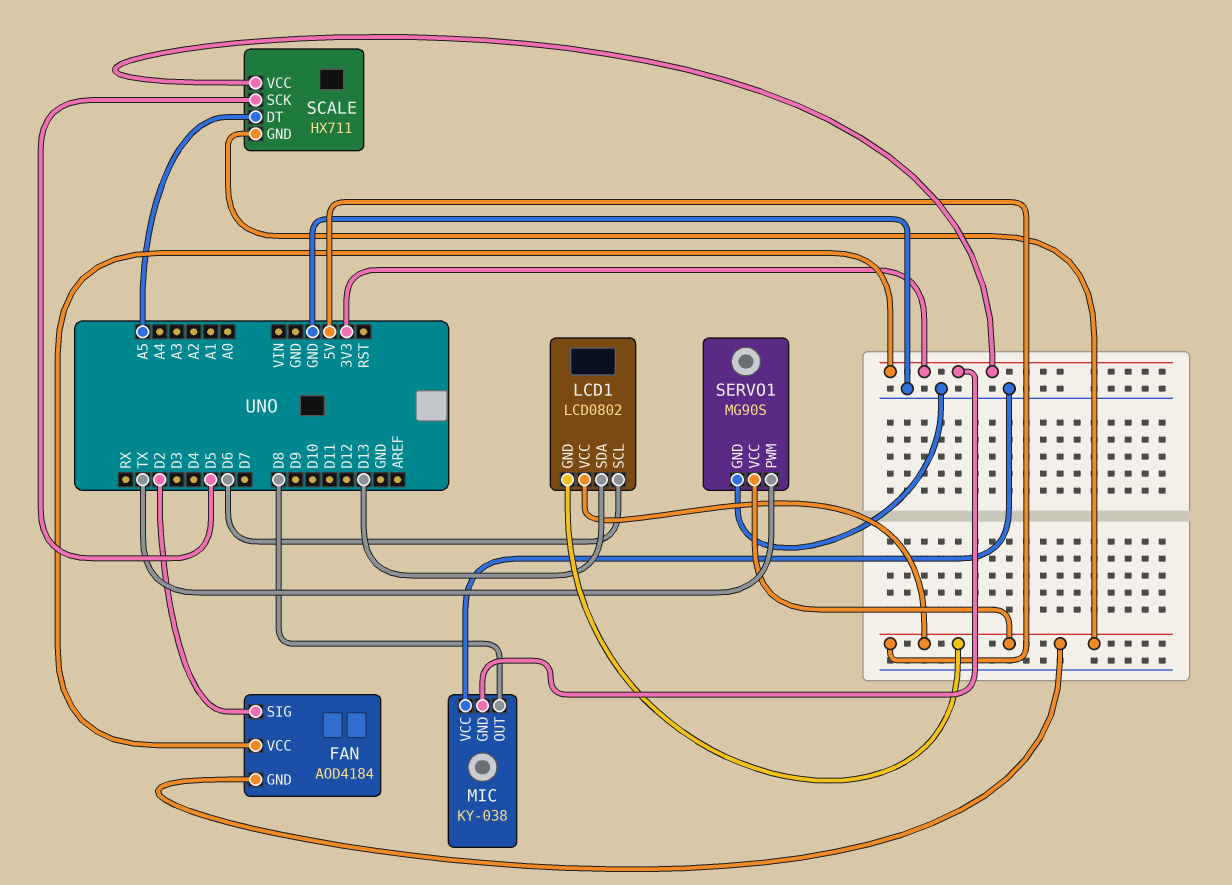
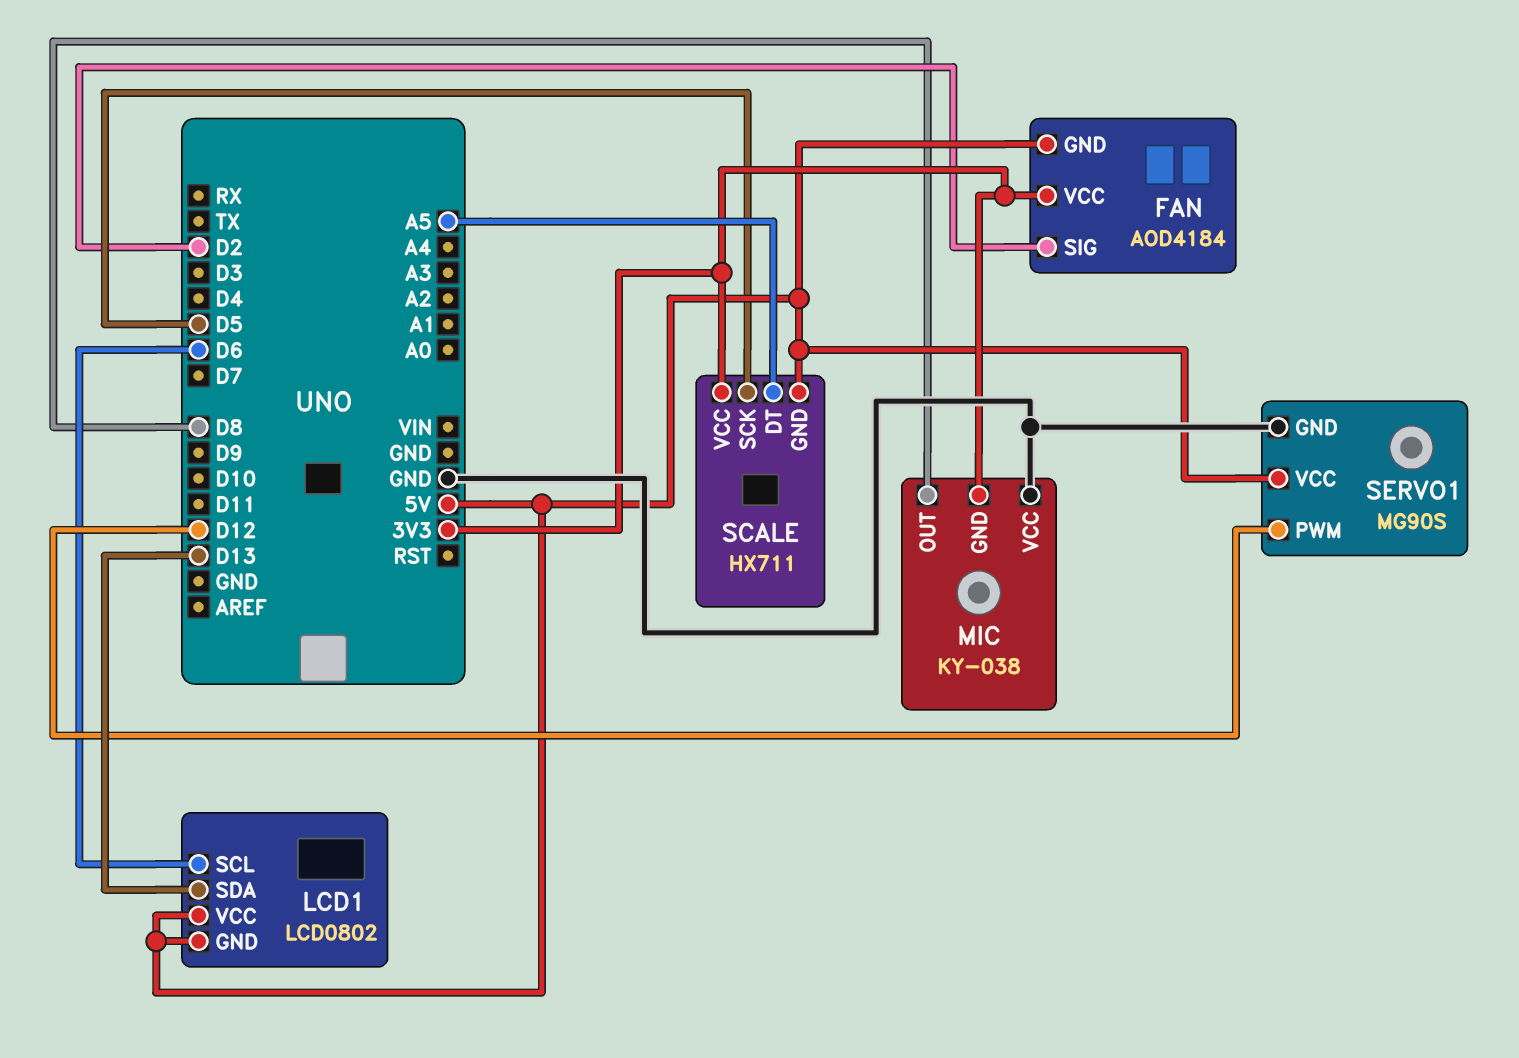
SERVO1 pin PWM: TX -> D12

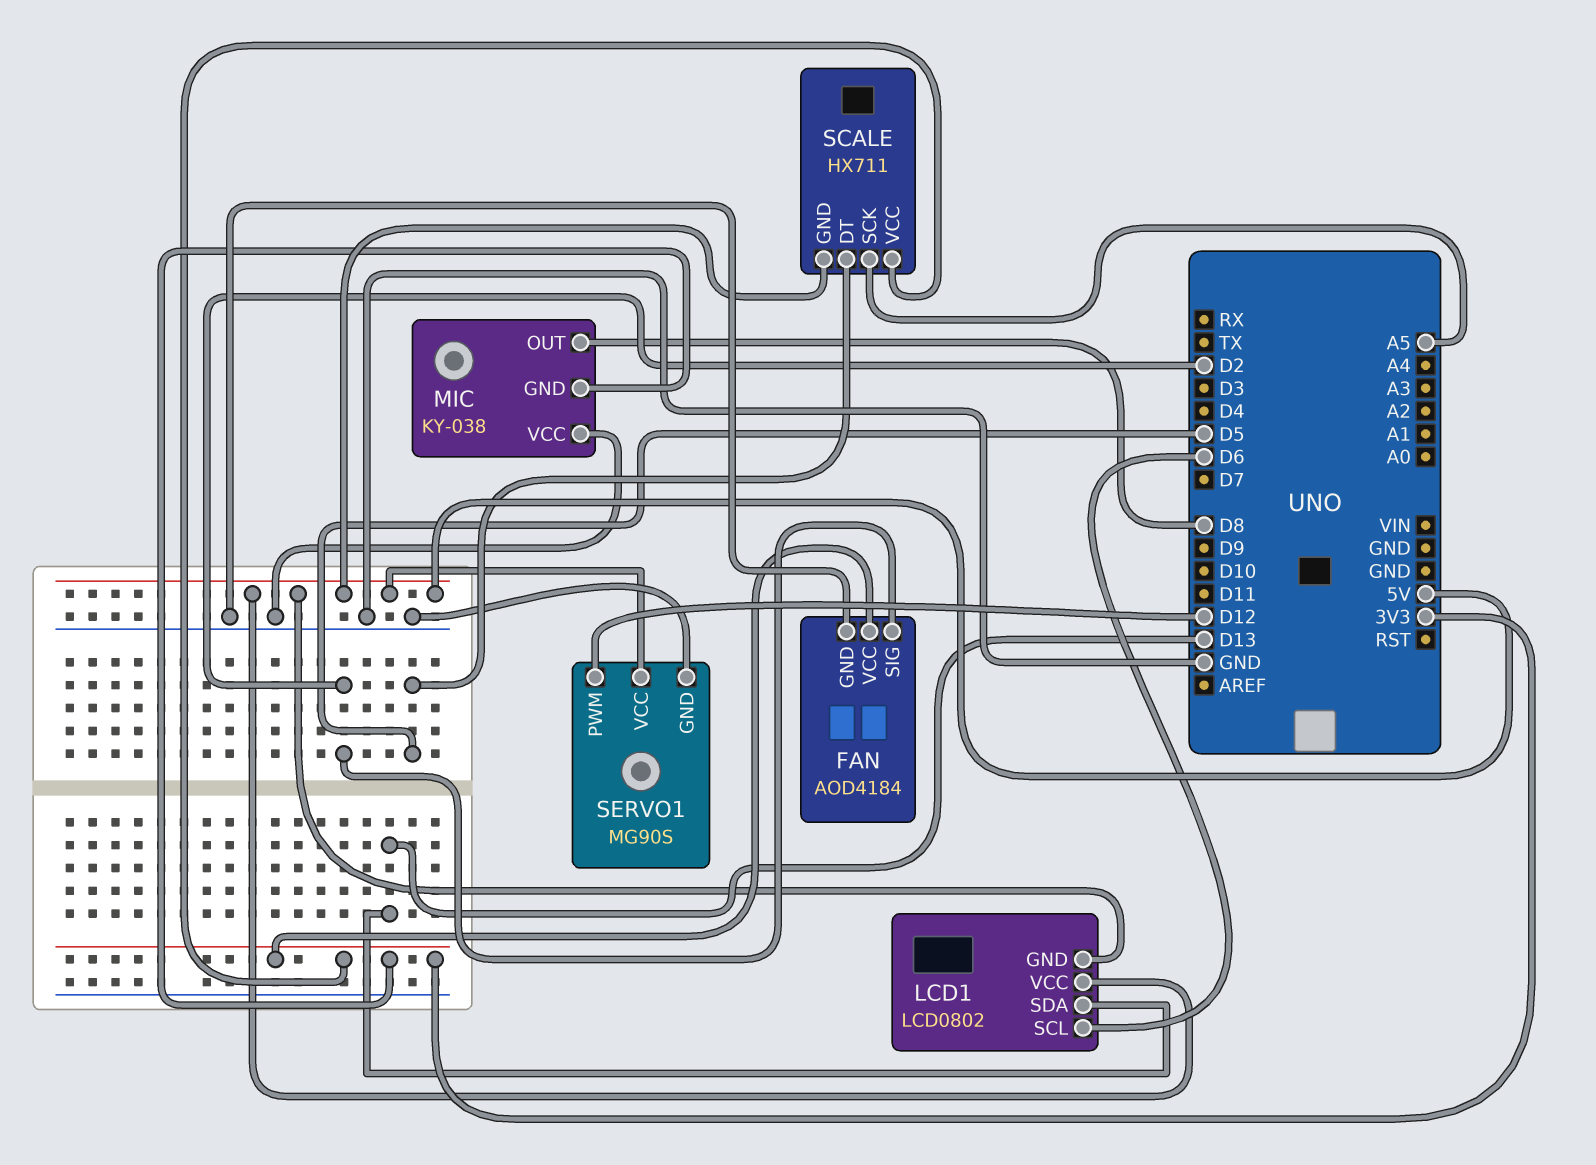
FAN pin GND: 5V -> GND
SCALE pin DT: A5 -> D5
SCALE pin SCK: D5 -> A5

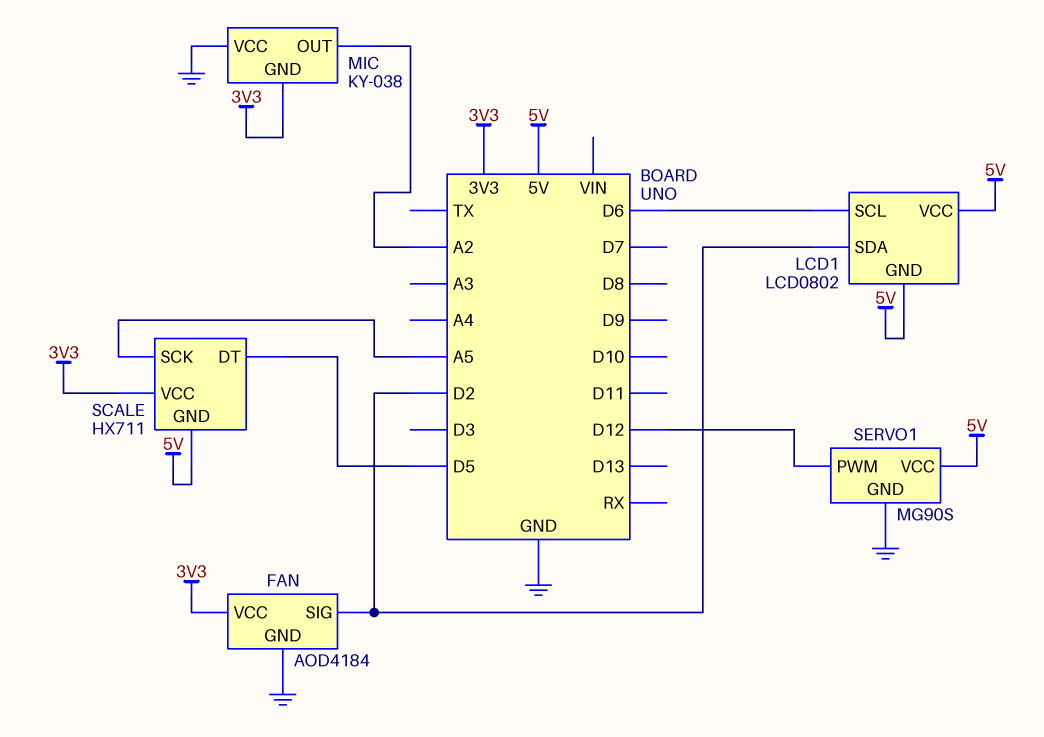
LCD1 pin SDA: D13 -> D2
MIC pin OUT: D8 -> A2

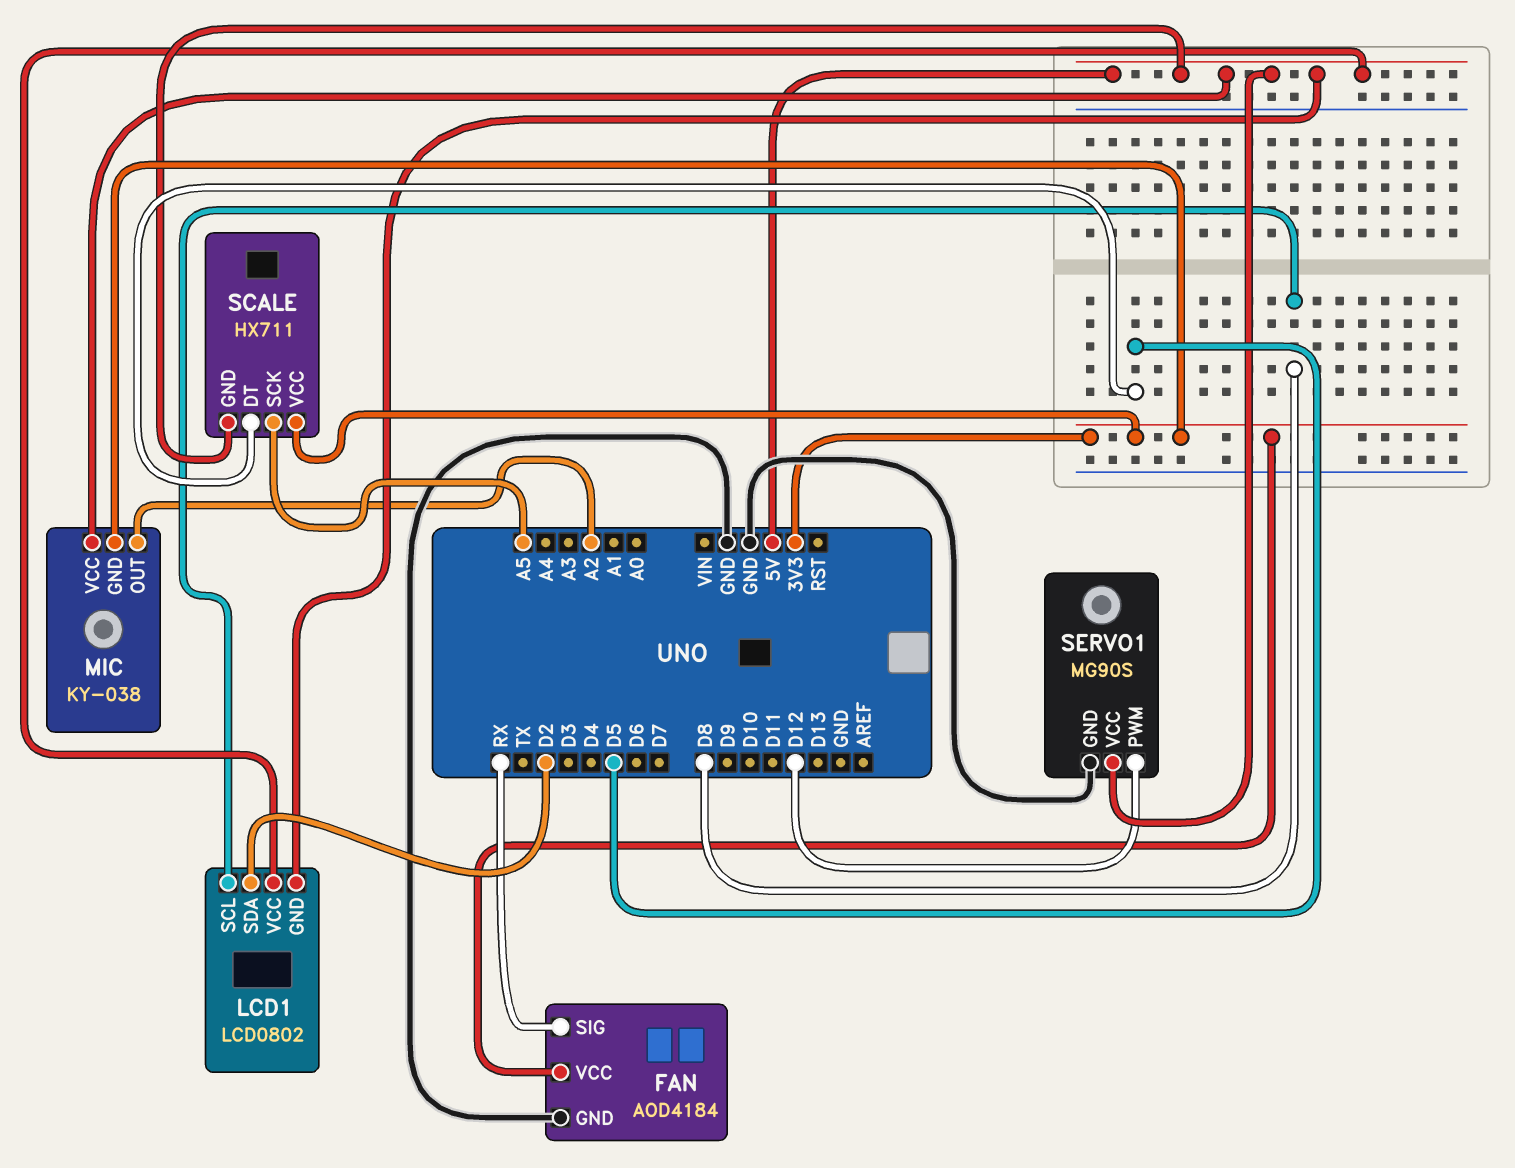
FAN pin SIG: D2 -> RX
LCD1 pin SCL: D6 -> D8
MIC pin VCC: GND -> 5V

